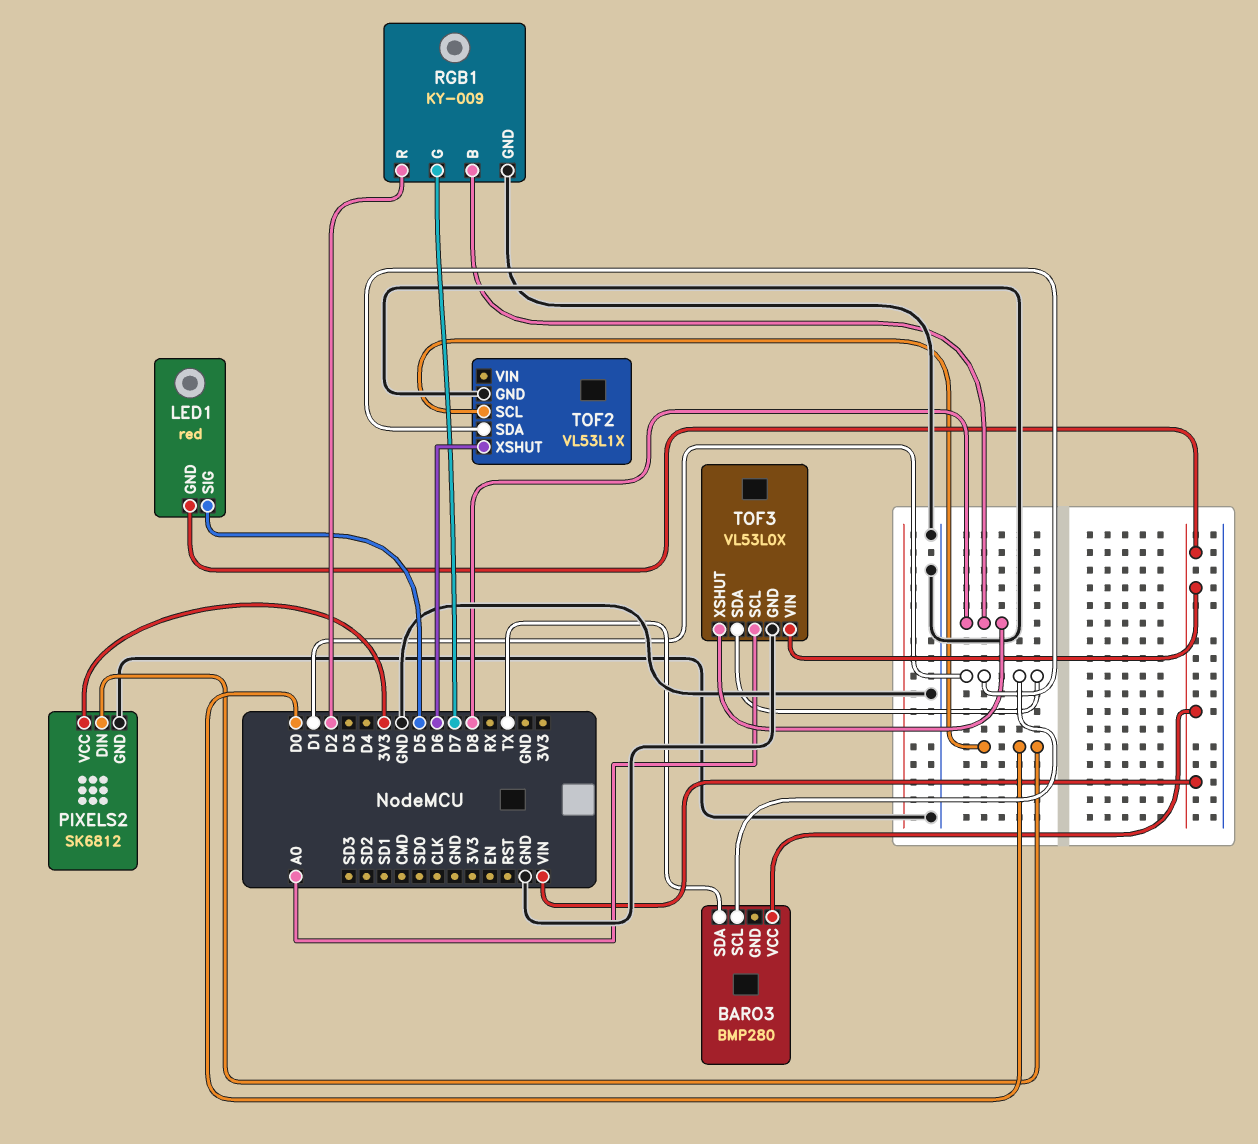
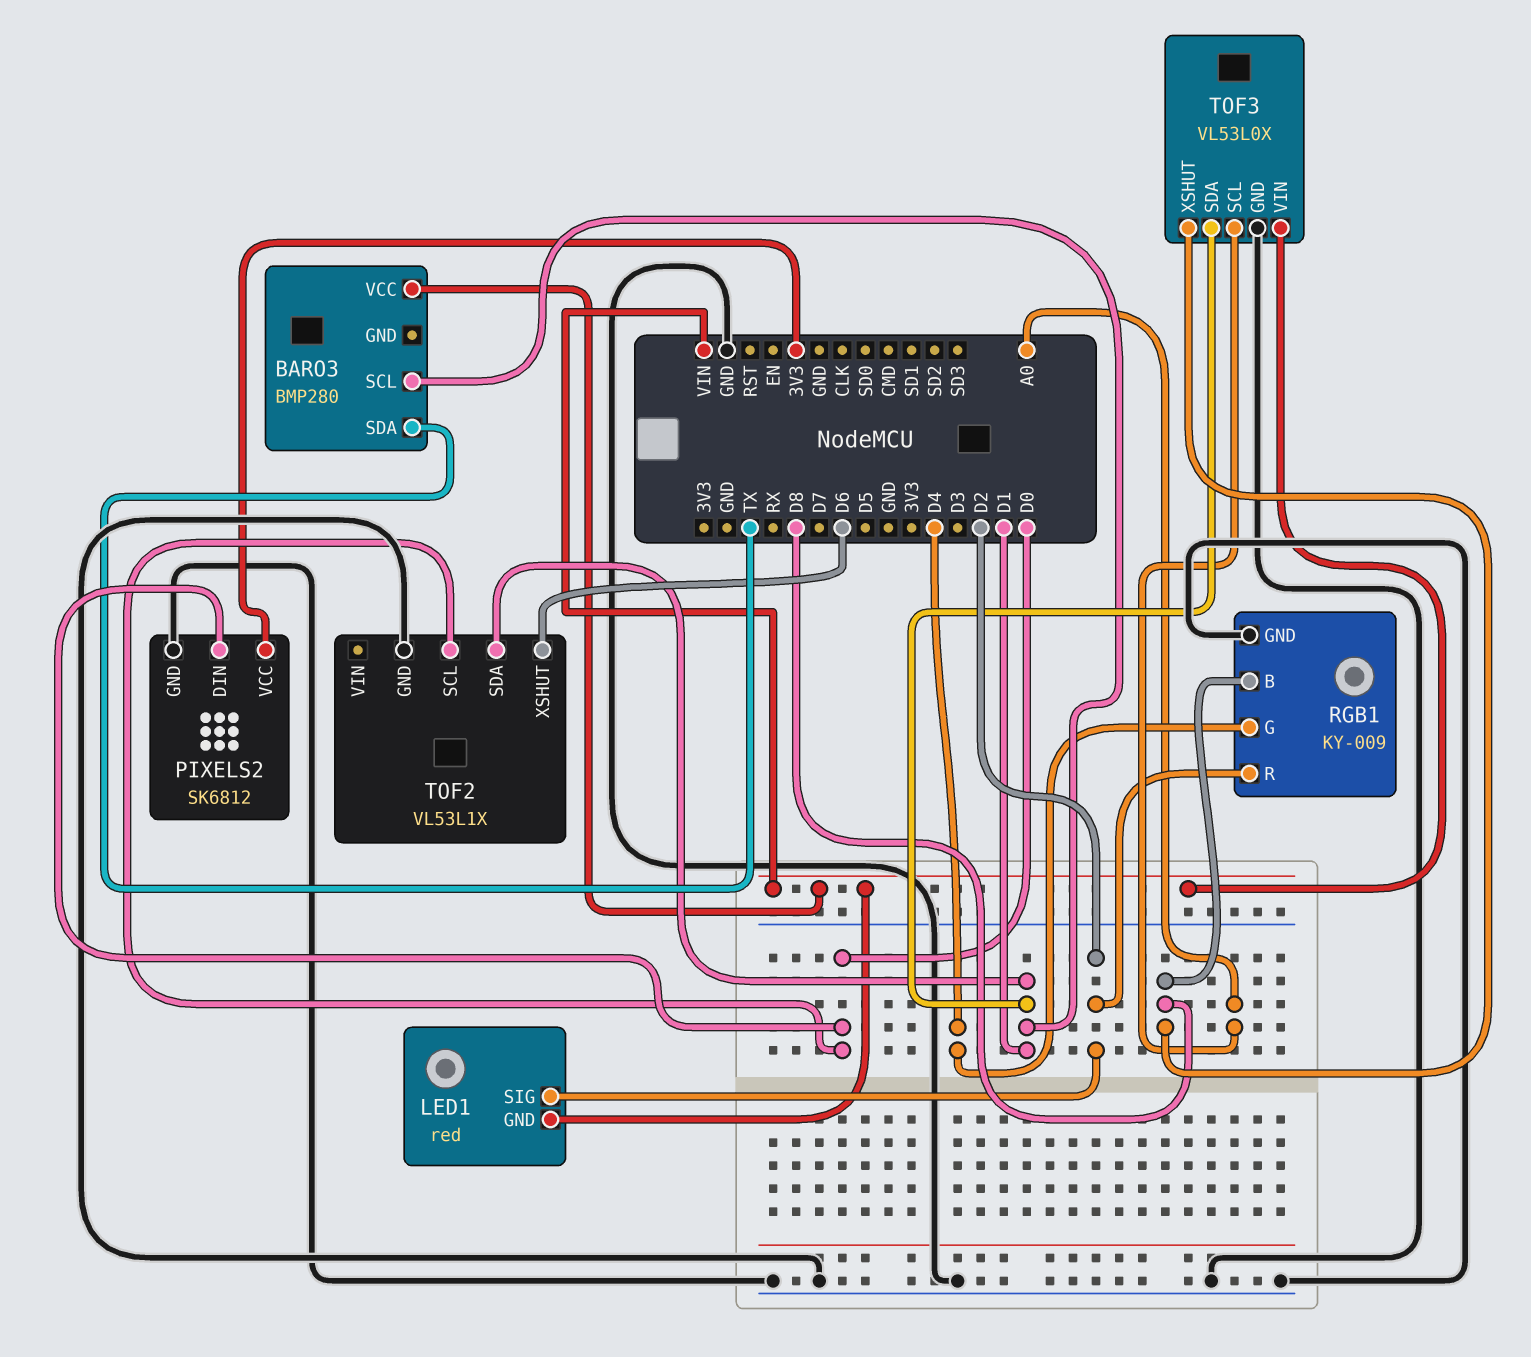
LED1 pin SIG: D5 -> D2
RGB1 pin G: D7 -> D4

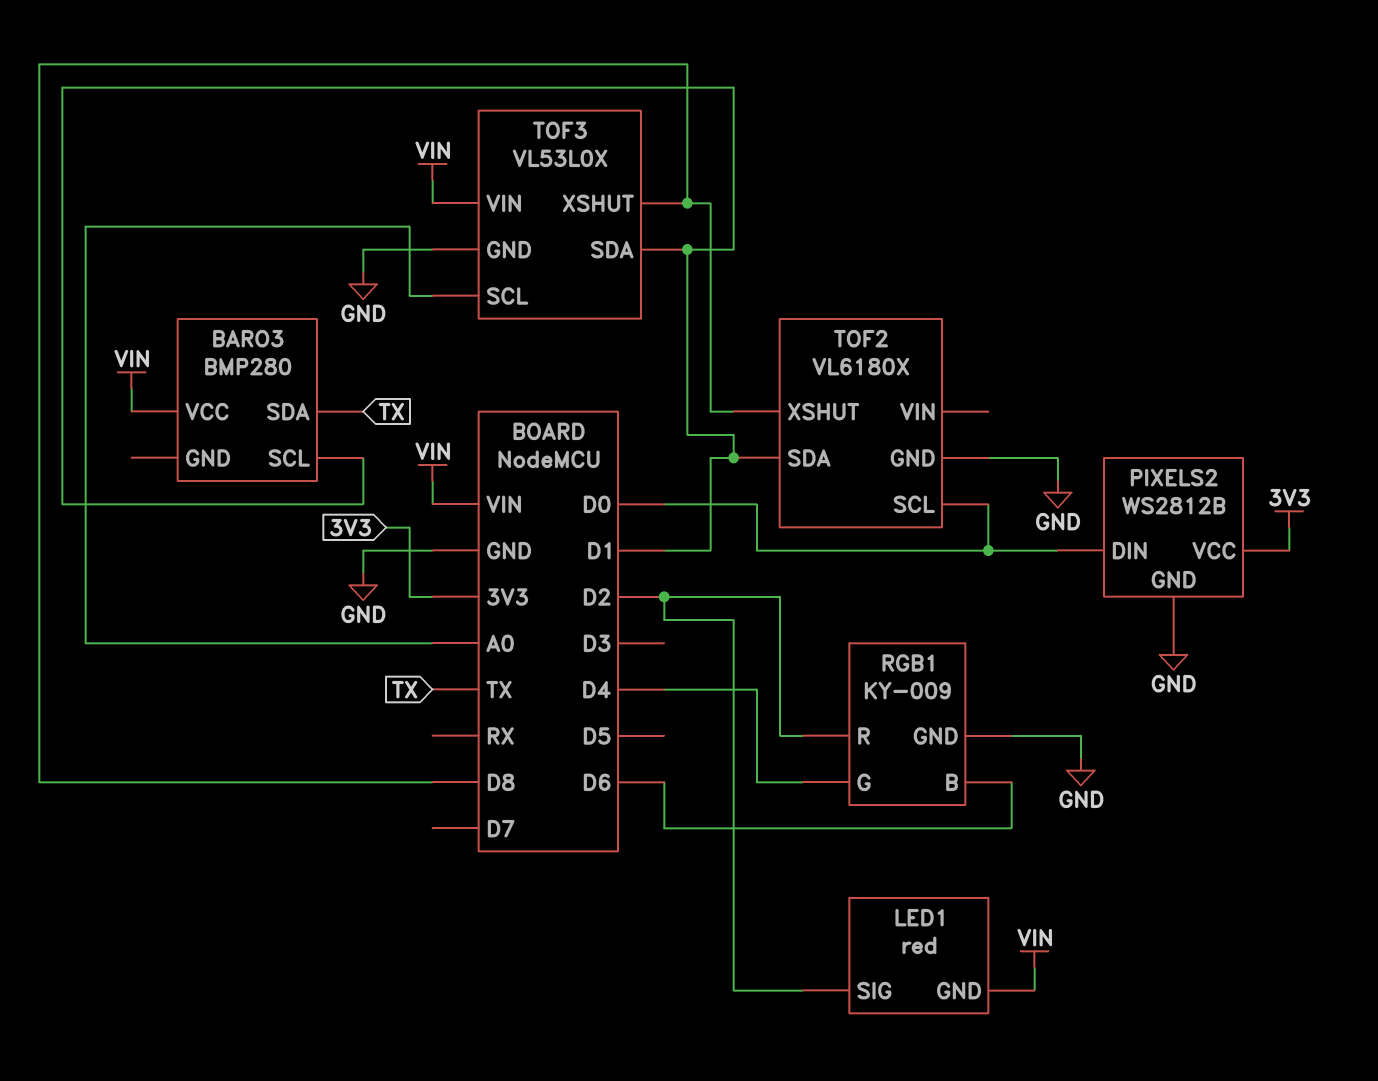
PIXELS2: SK6812 -> WS2812B
RGB1 pin B: D8 -> D6
TOF2: VL53L1X -> VL6180X
TOF2 pin XSHUT: D6 -> D8

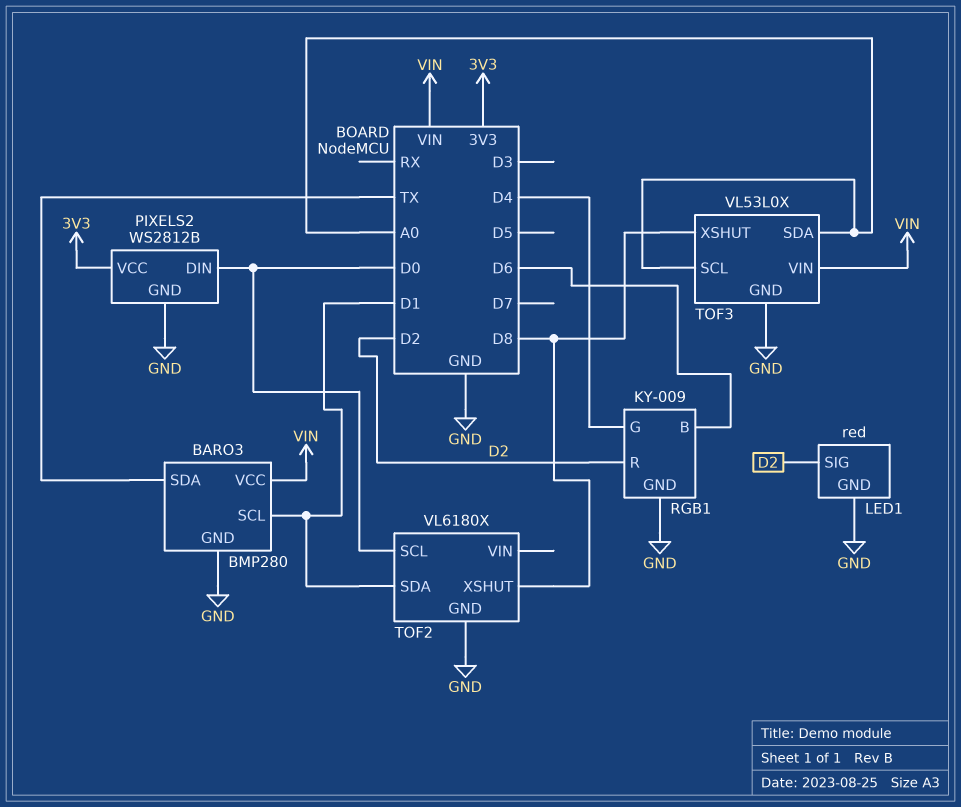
BARO3 pin GND: none -> GND
LED1 pin GND: VIN -> GND
TOF3 pin SDA: D1 -> A0

